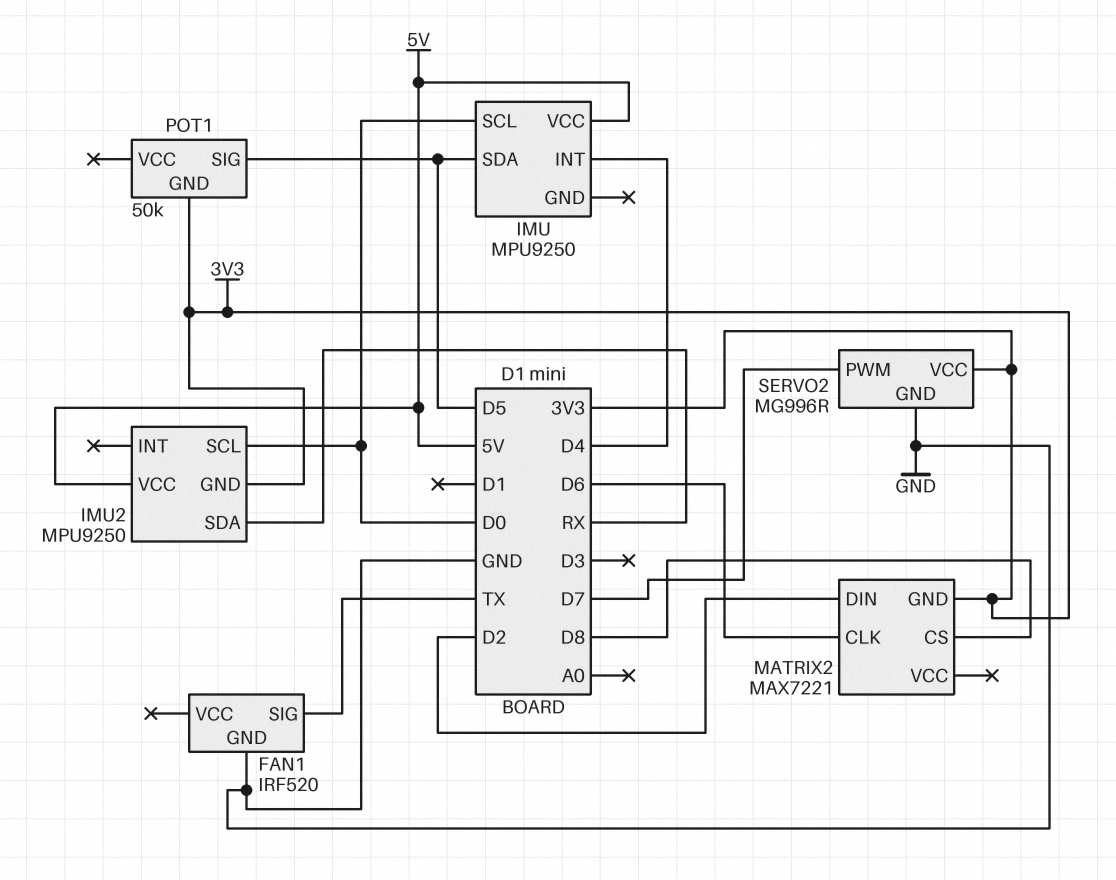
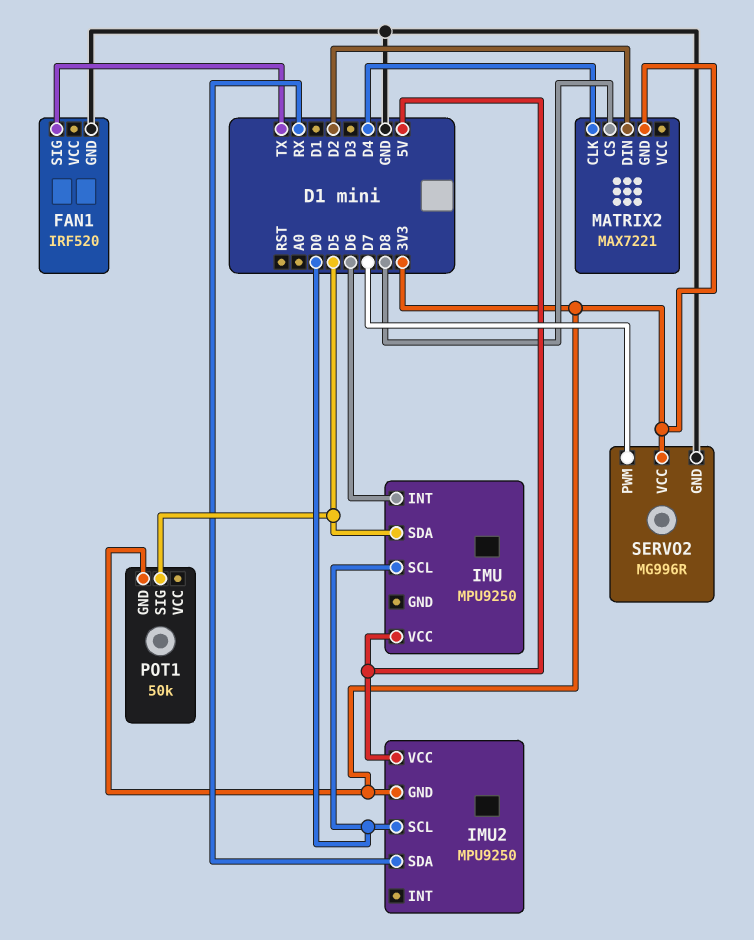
IMU pin INT: D4 -> D6
MATRIX2 pin CLK: D6 -> D4

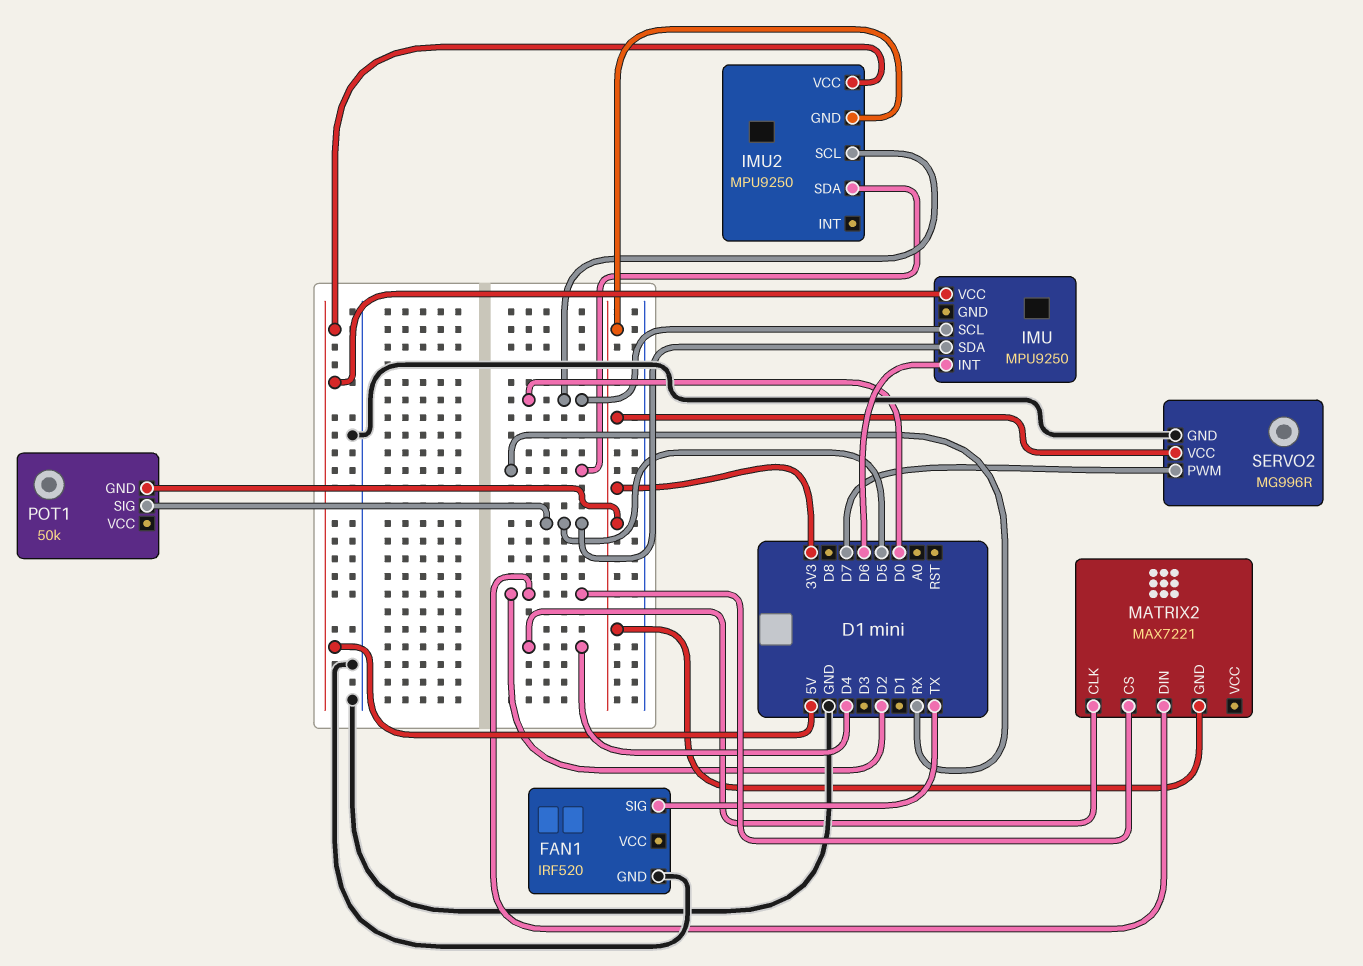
MATRIX2 pin CS: D8 -> D2

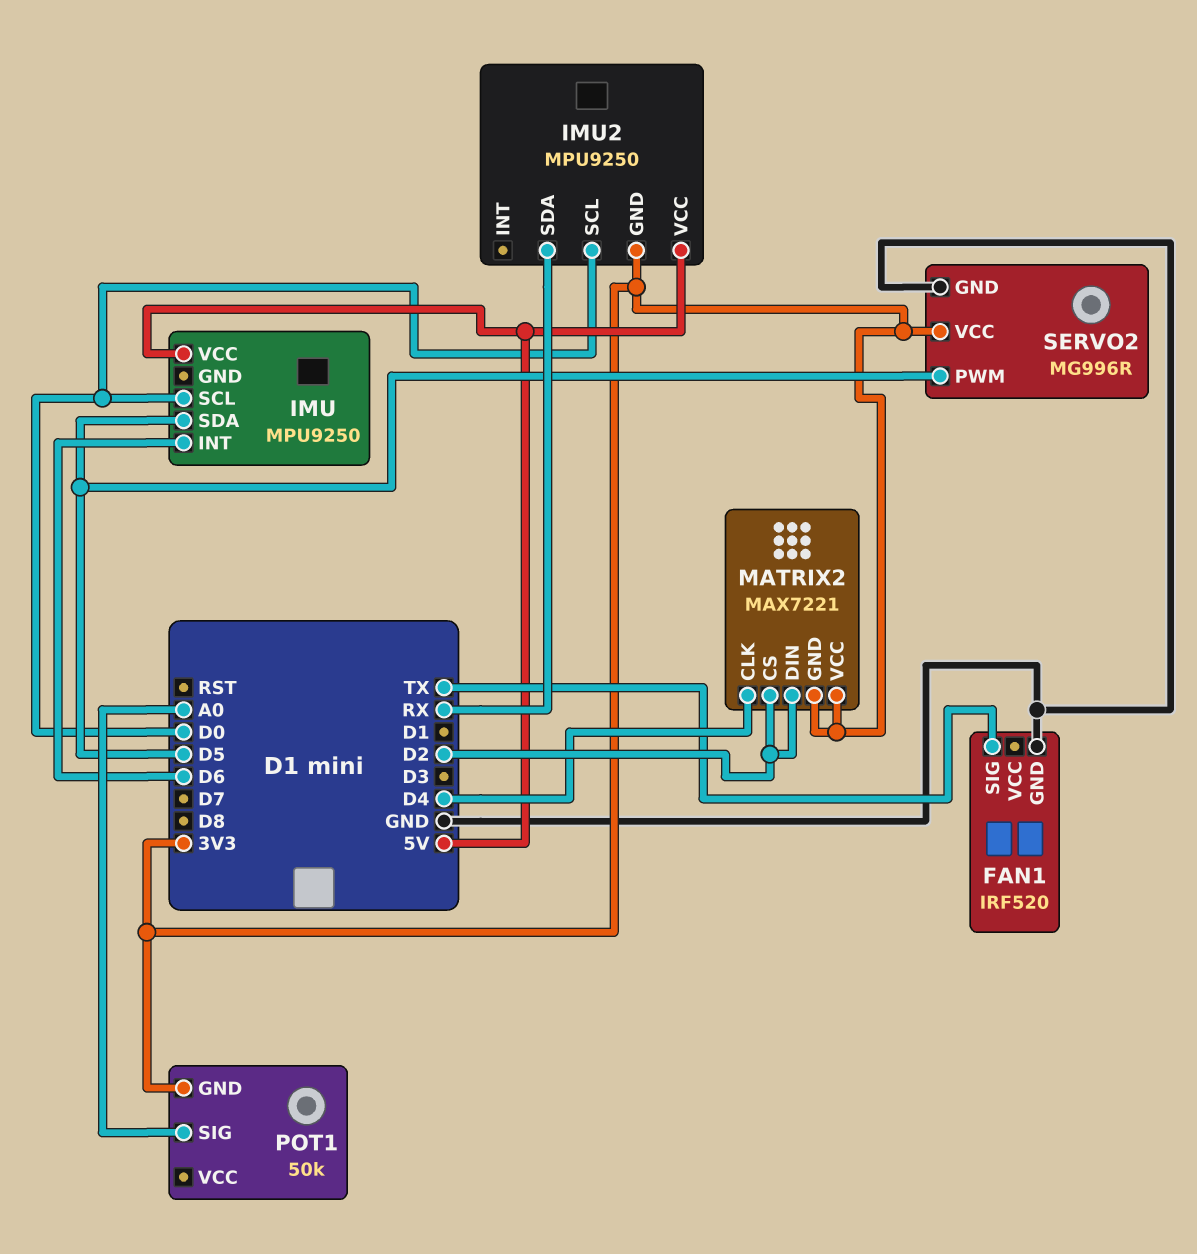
MATRIX2 pin VCC: none -> 3V3
POT1 pin SIG: D5 -> A0
SERVO2 pin PWM: D7 -> D5

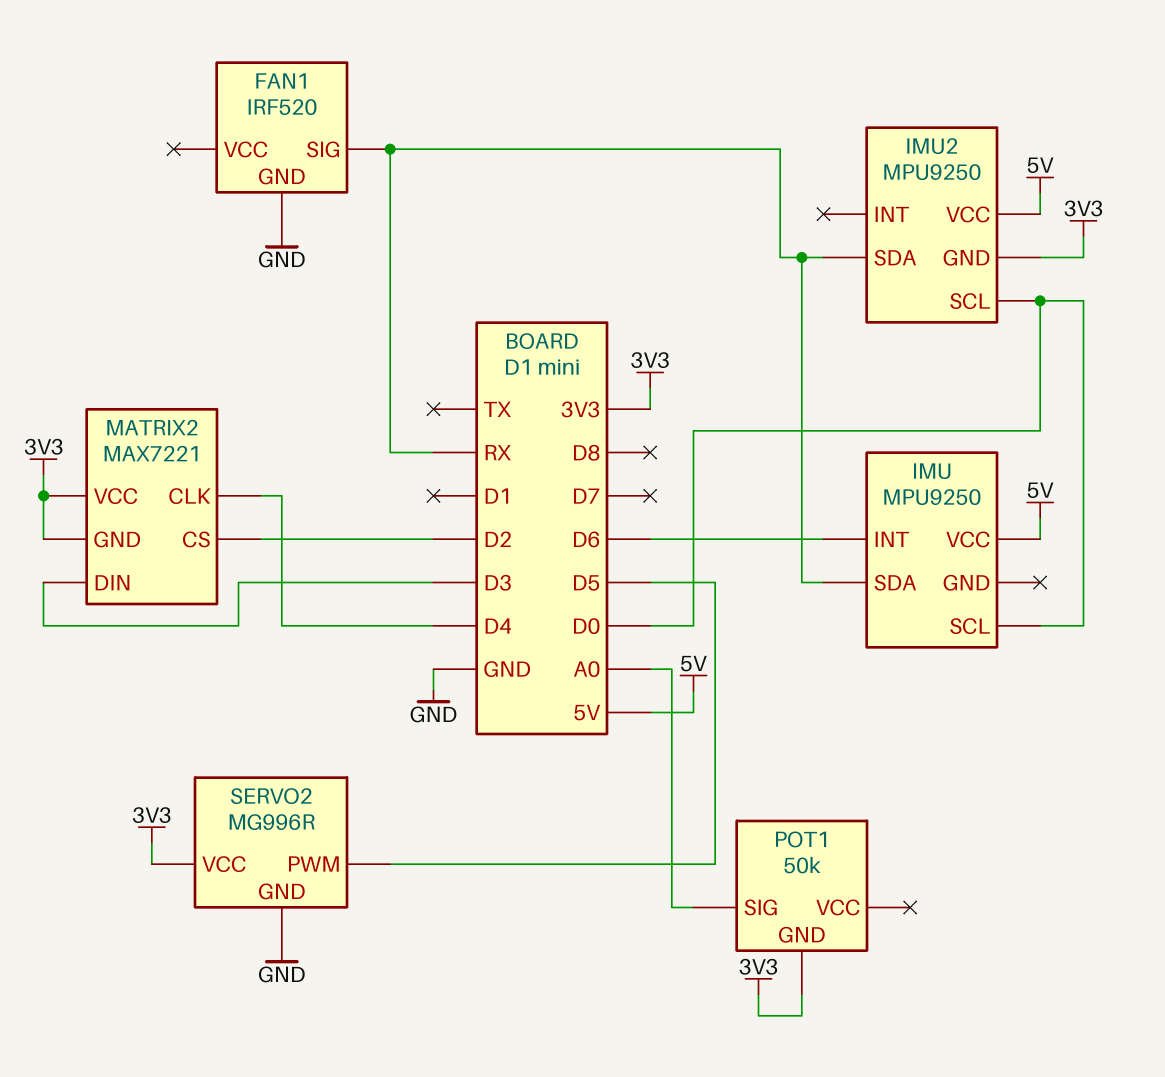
FAN1 pin SIG: TX -> RX
IMU pin SDA: D5 -> RX
MATRIX2 pin DIN: D2 -> D3

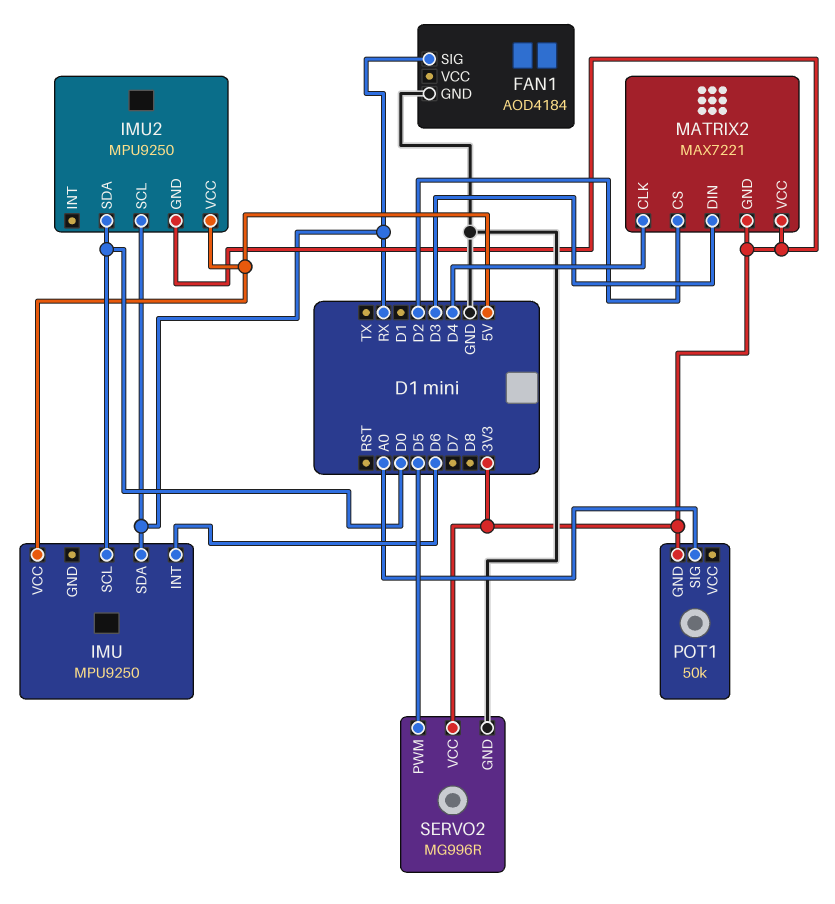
FAN1: IRF520 -> AOD4184
IMU2 pin SCL: D0 -> RX
IMU2 pin SDA: RX -> D0

